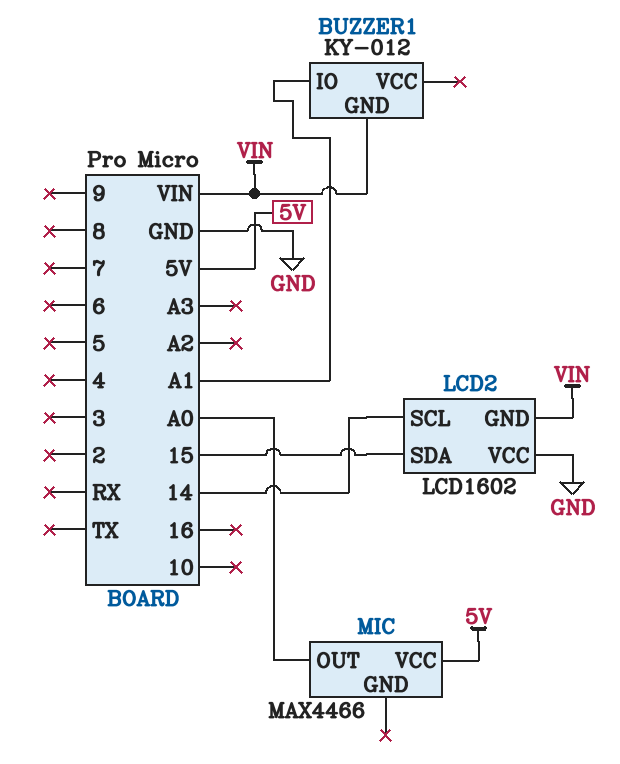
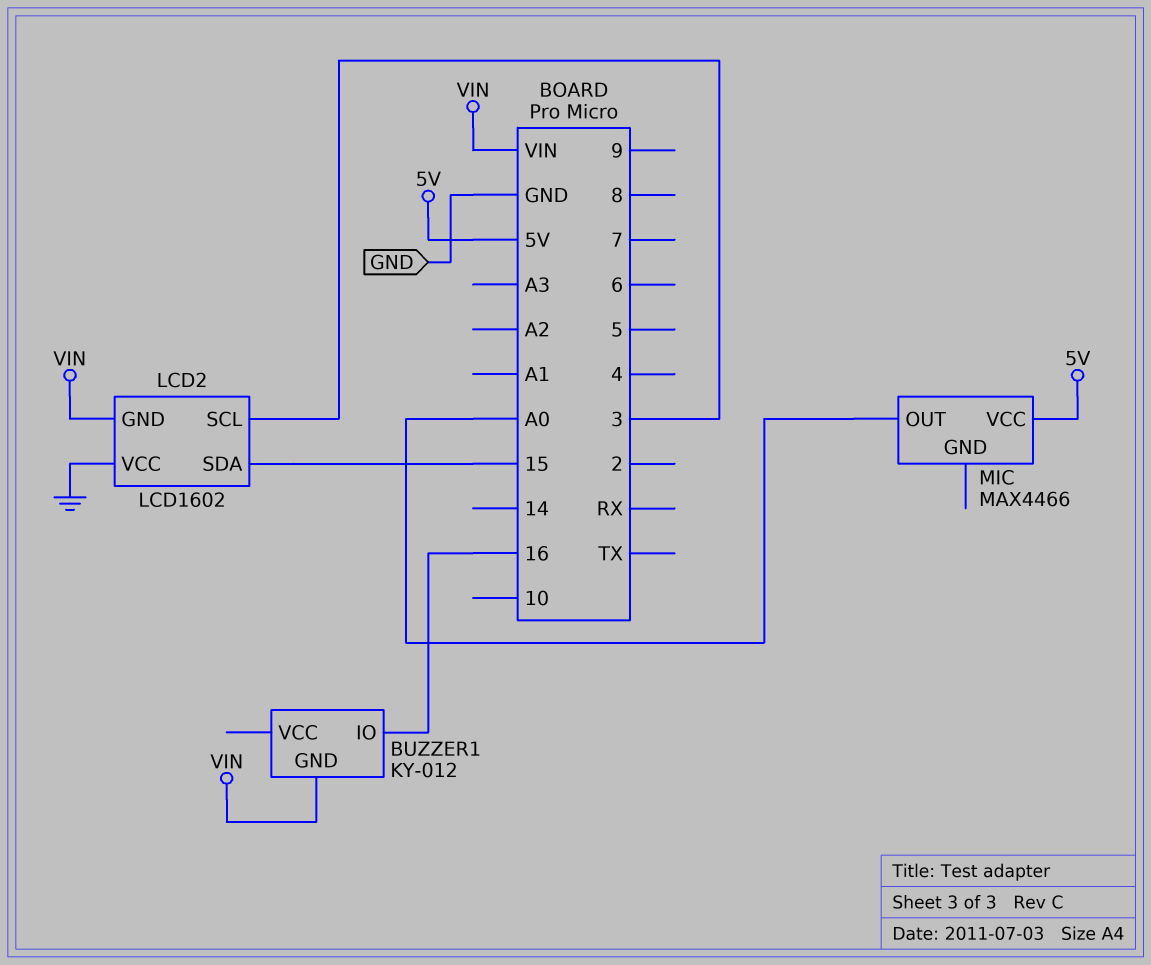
BUZZER1 pin IO: A1 -> 16
LCD2 pin SCL: 14 -> 3

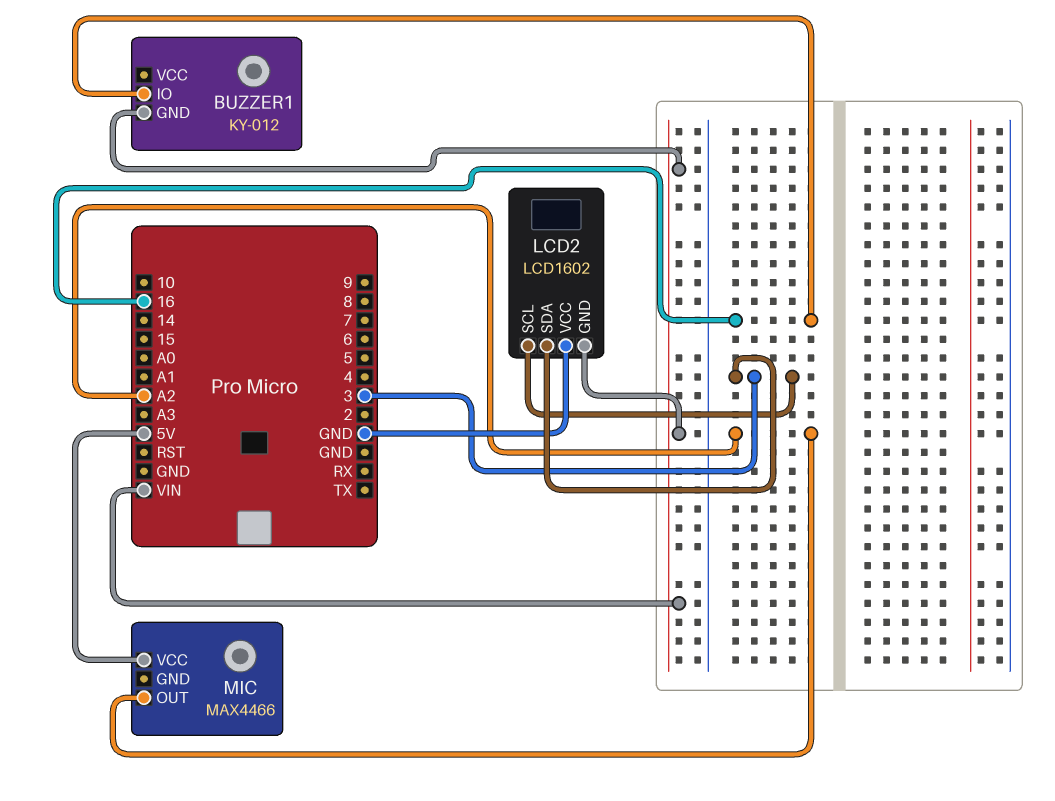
LCD2 pin SDA: 15 -> 3
MIC pin OUT: A0 -> A2

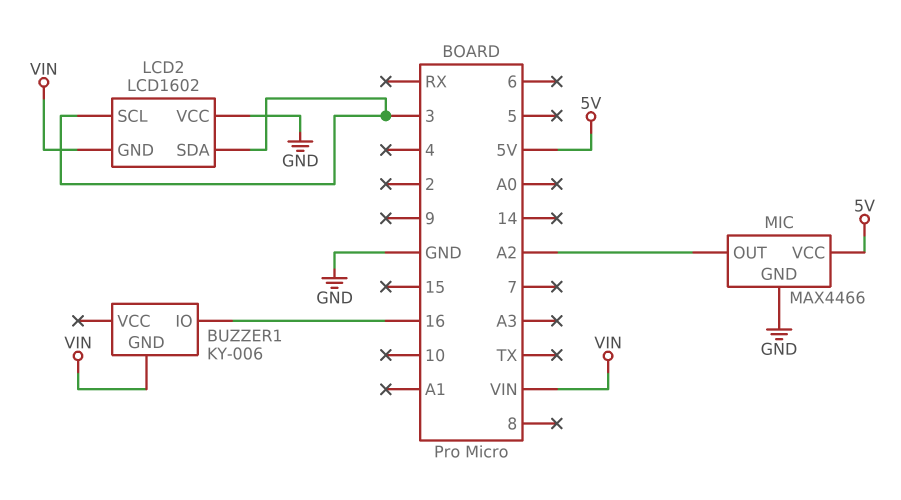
BUZZER1: KY-012 -> KY-006
MIC pin GND: none -> GND

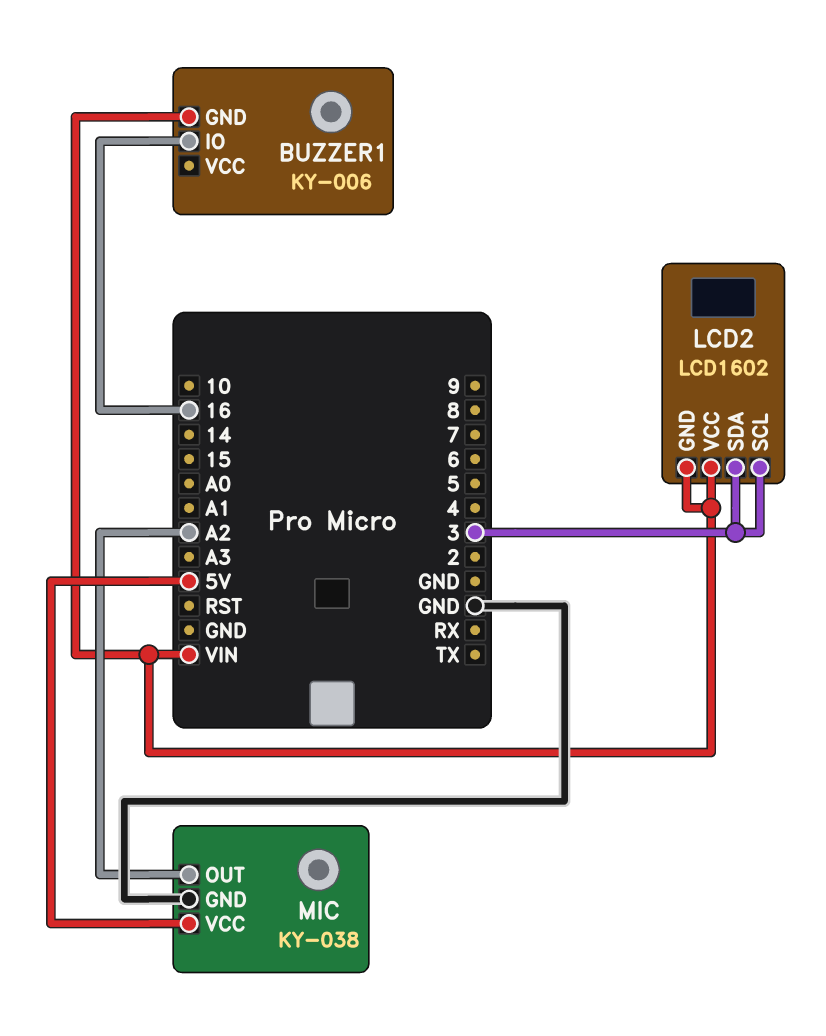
LCD2 pin VCC: GND -> VIN
MIC: MAX4466 -> KY-038

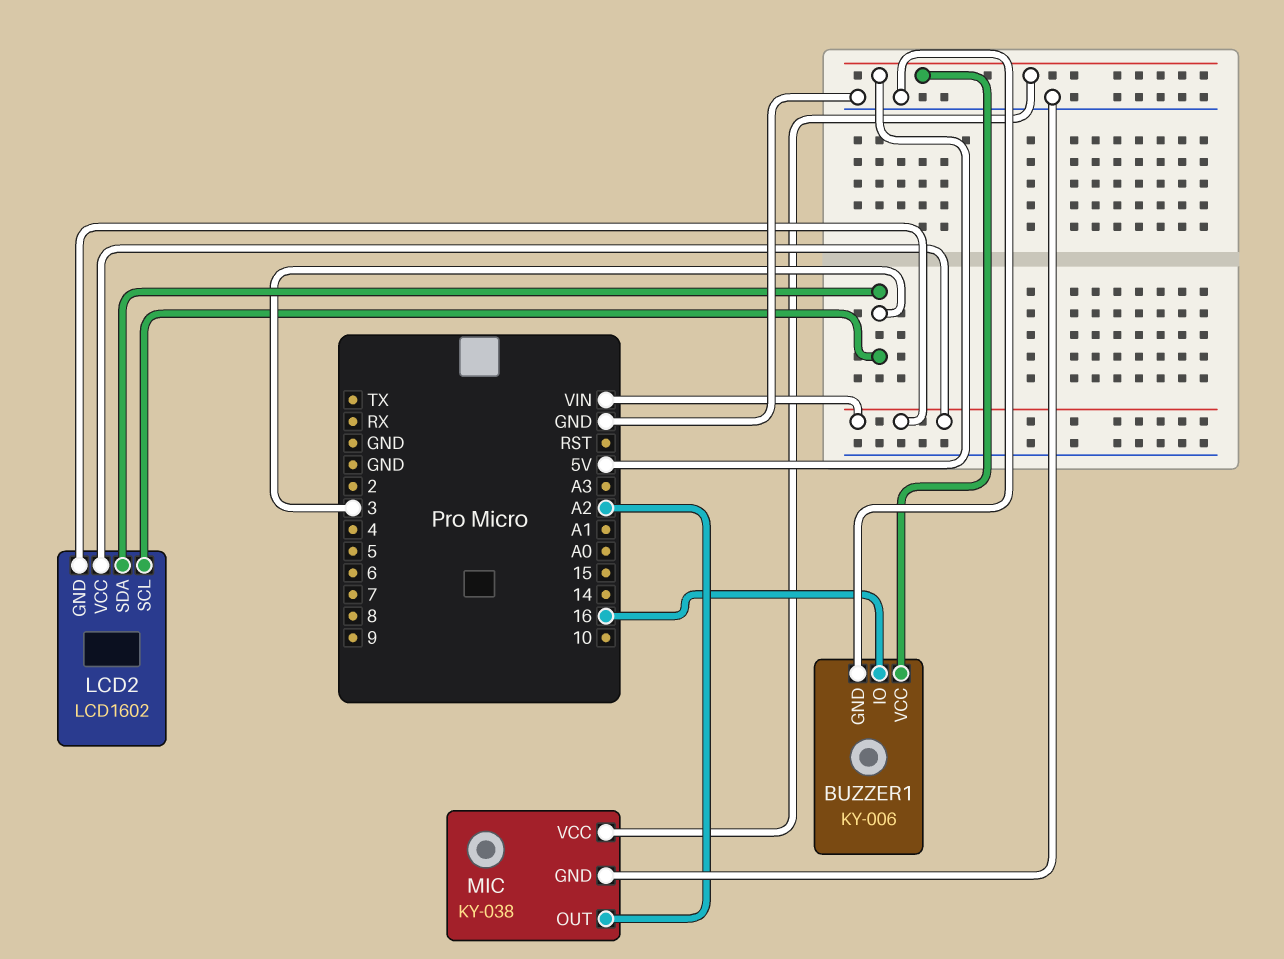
BUZZER1 pin GND: VIN -> GND
BUZZER1 pin VCC: none -> 5V

